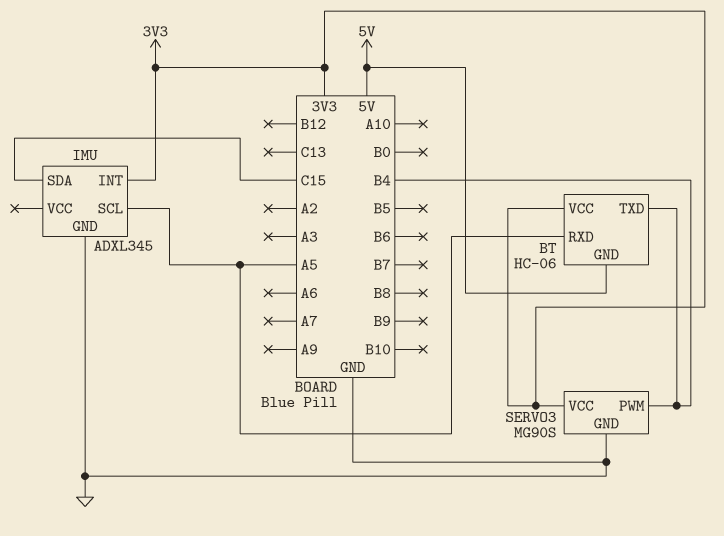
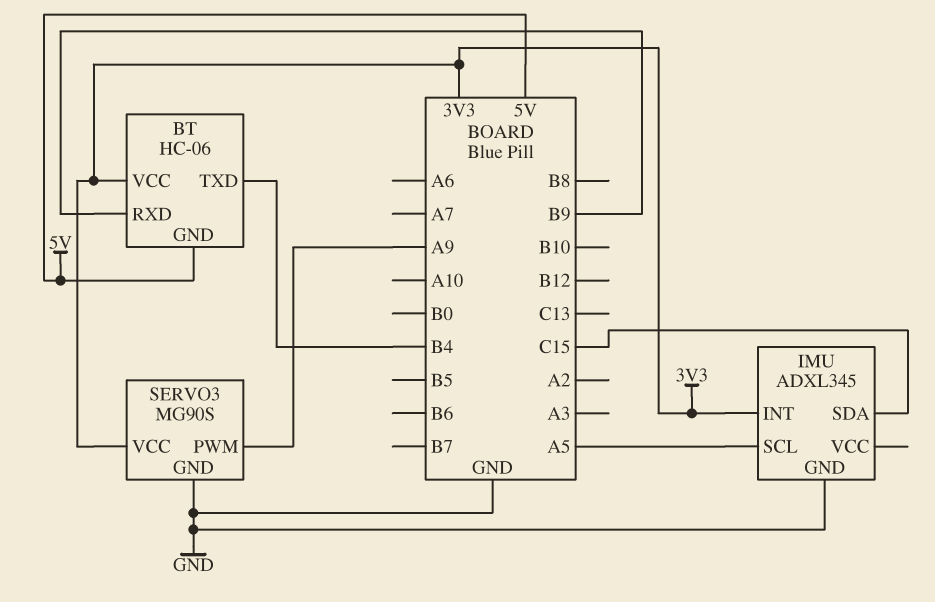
BT pin RXD: A5 -> B9
SERVO3 pin PWM: B4 -> A9

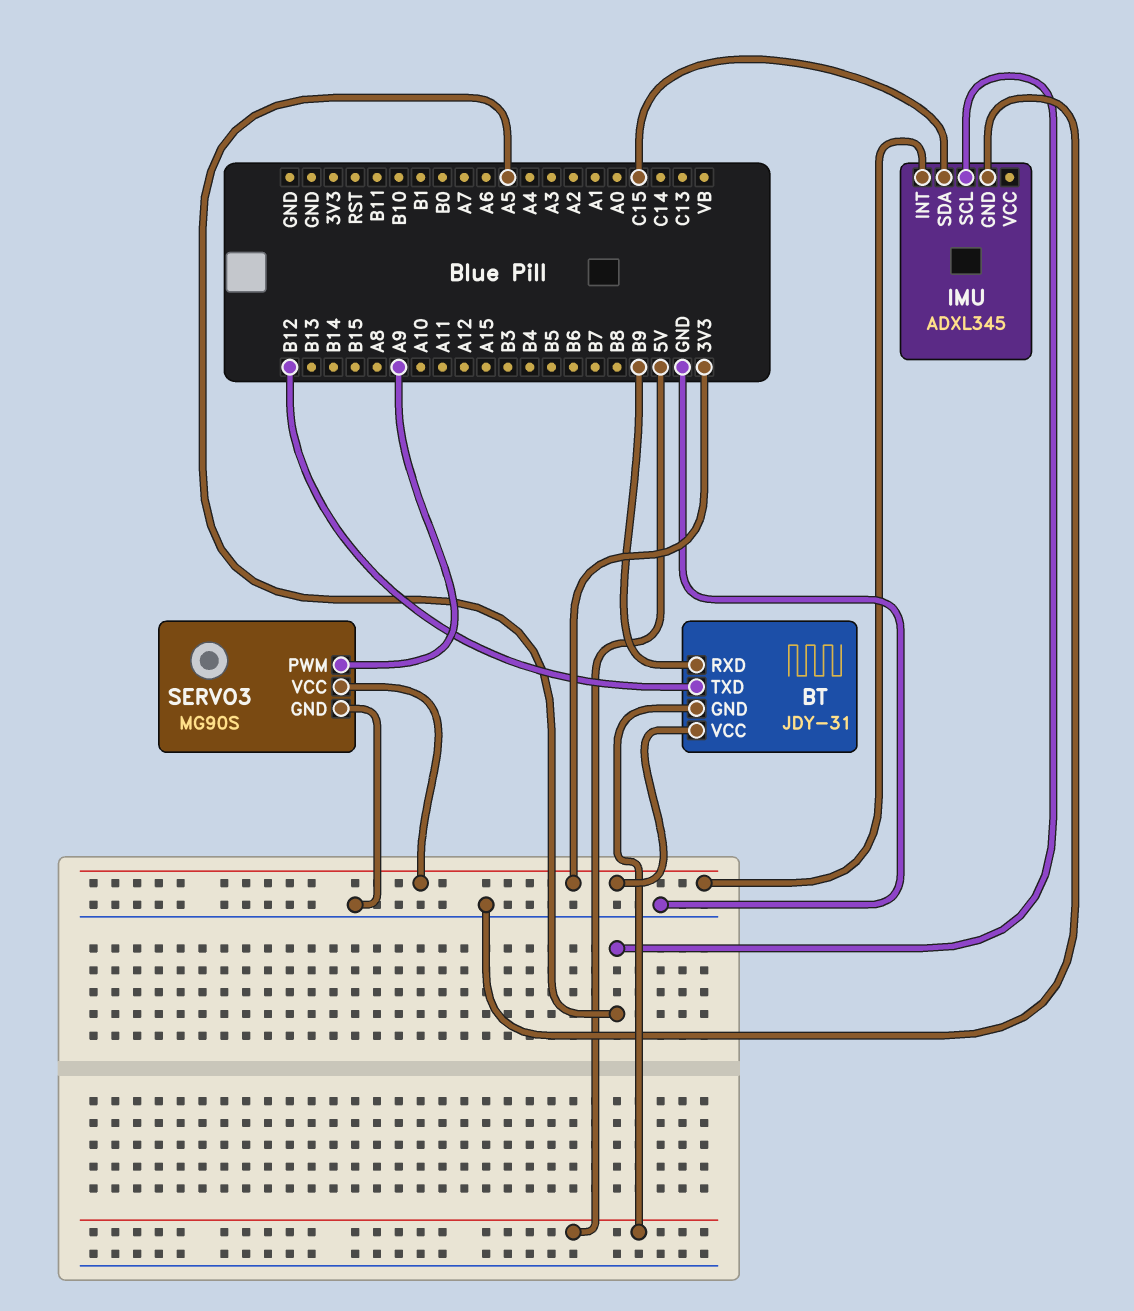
BT: HC-06 -> JDY-31
BT pin TXD: B4 -> B12

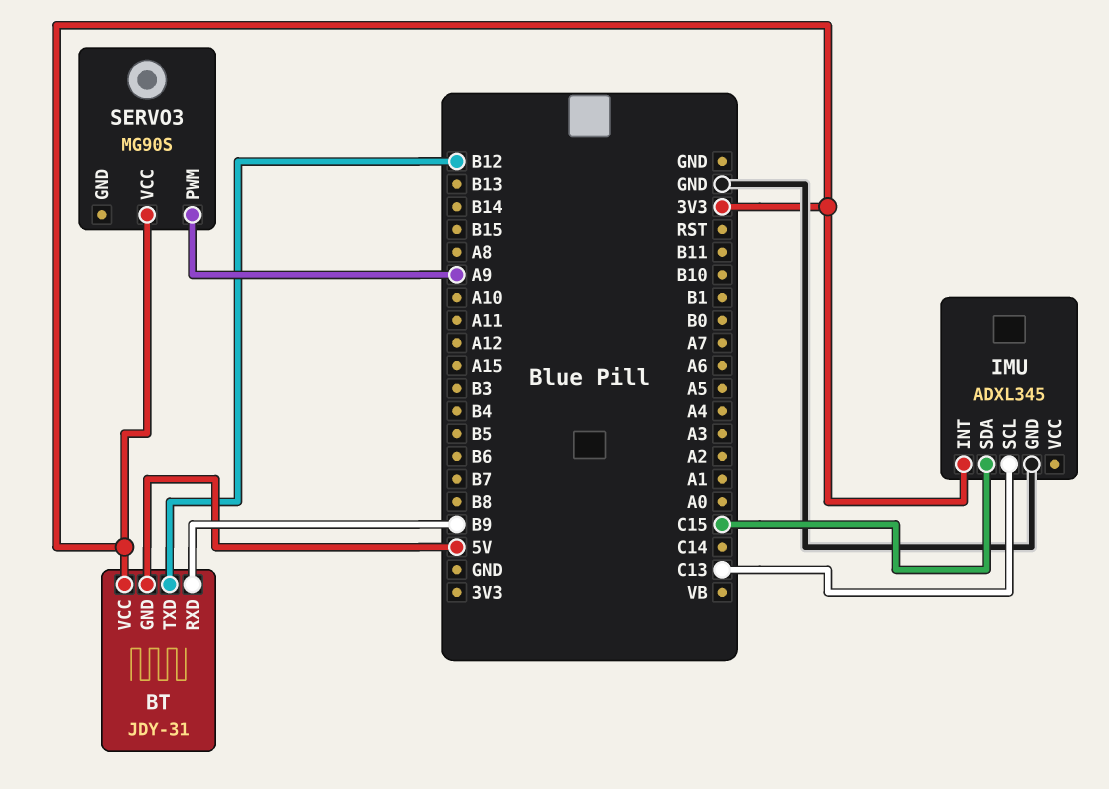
IMU pin SCL: A5 -> C13
SERVO3 pin GND: GND -> none

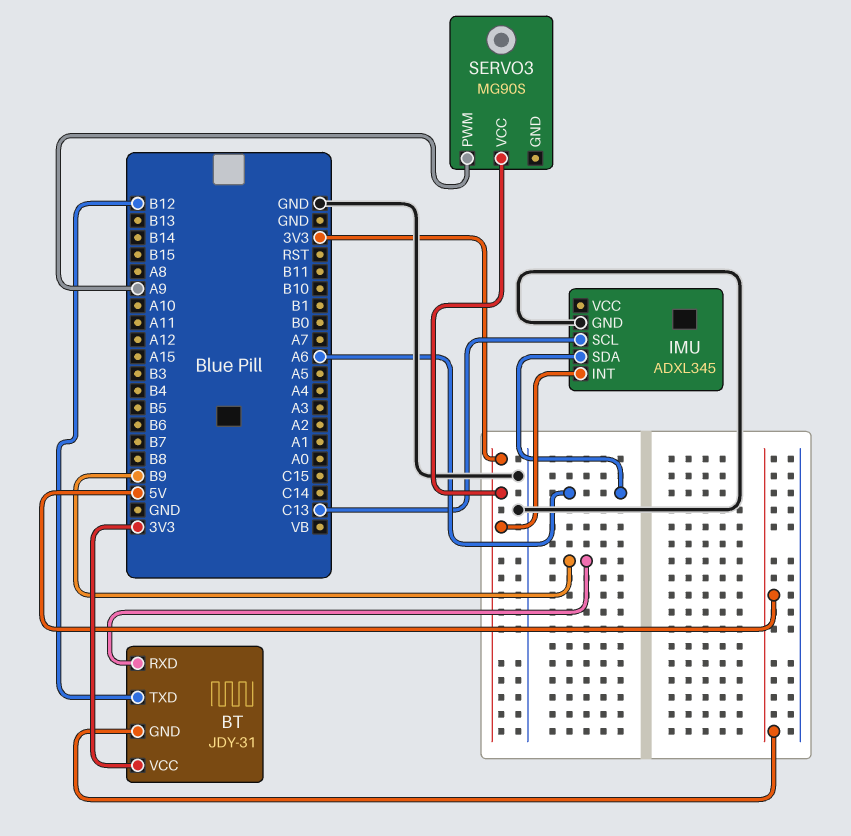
IMU pin SDA: C15 -> A6

